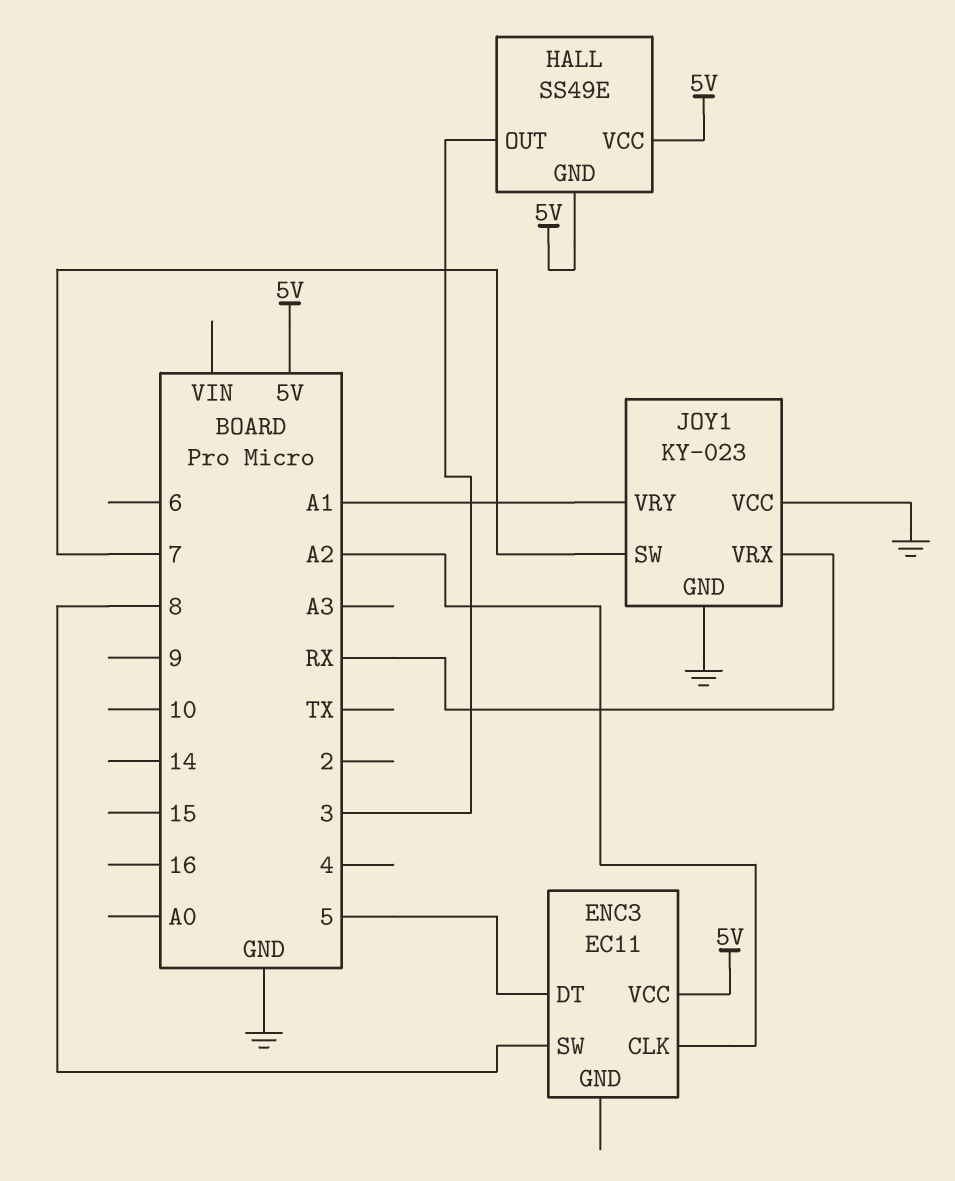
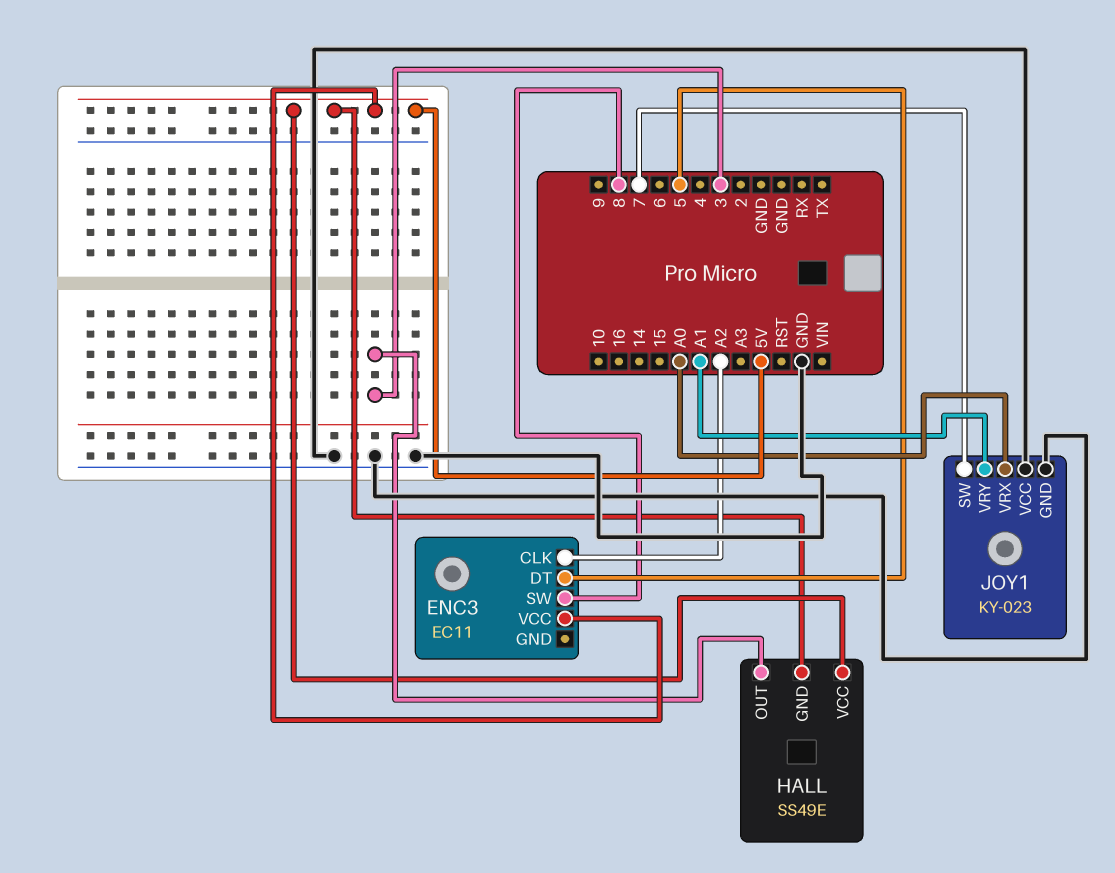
JOY1 pin VRX: RX -> A0

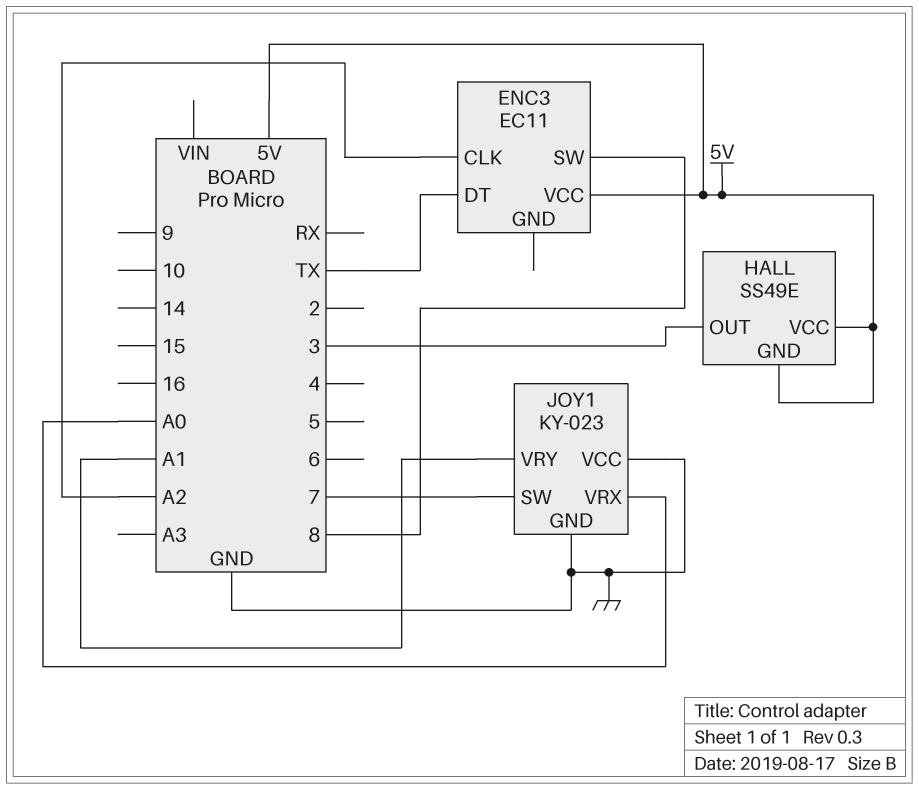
ENC3 pin DT: 5 -> TX

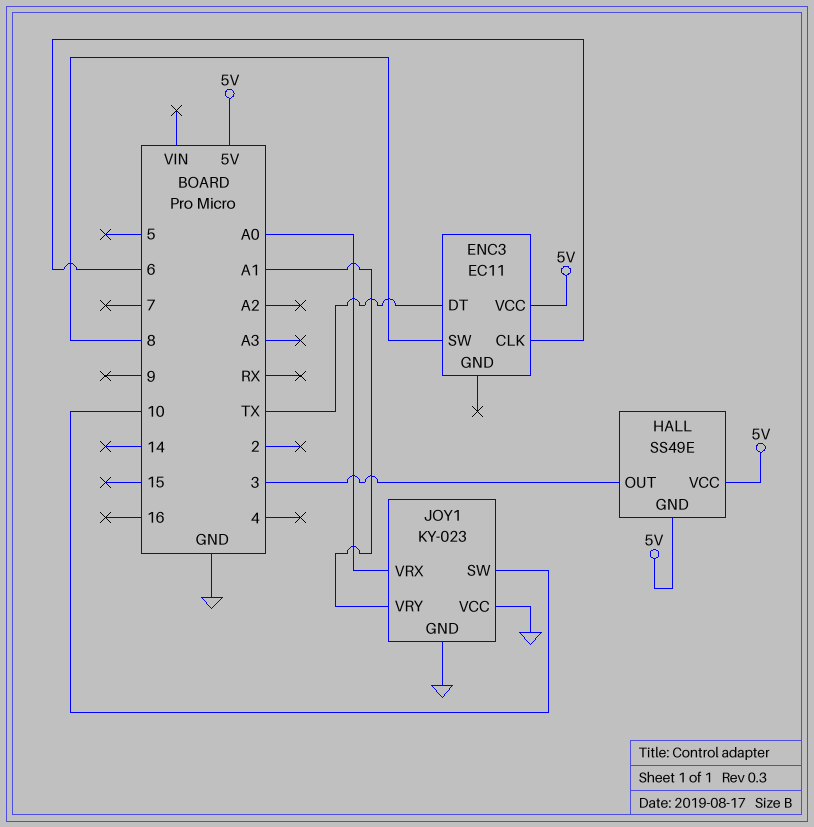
ENC3 pin CLK: A2 -> 6
JOY1 pin SW: 7 -> 10

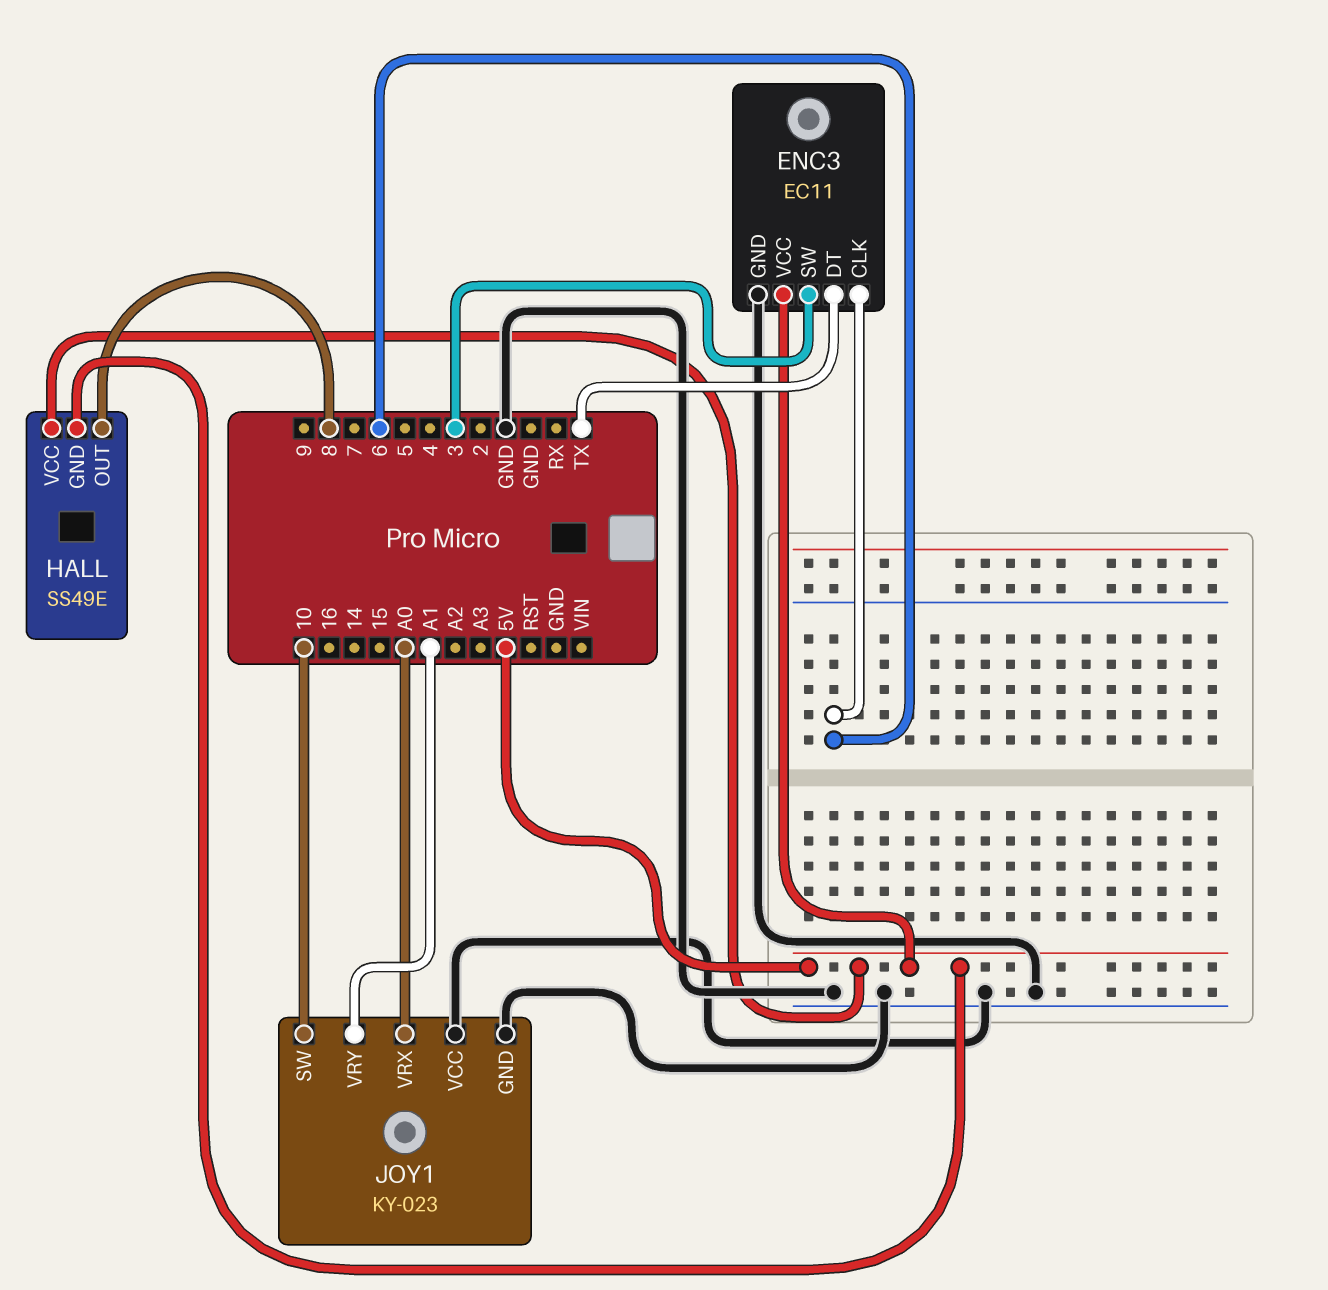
ENC3 pin GND: none -> GND
ENC3 pin SW: 8 -> 3
HALL pin OUT: 3 -> 8

